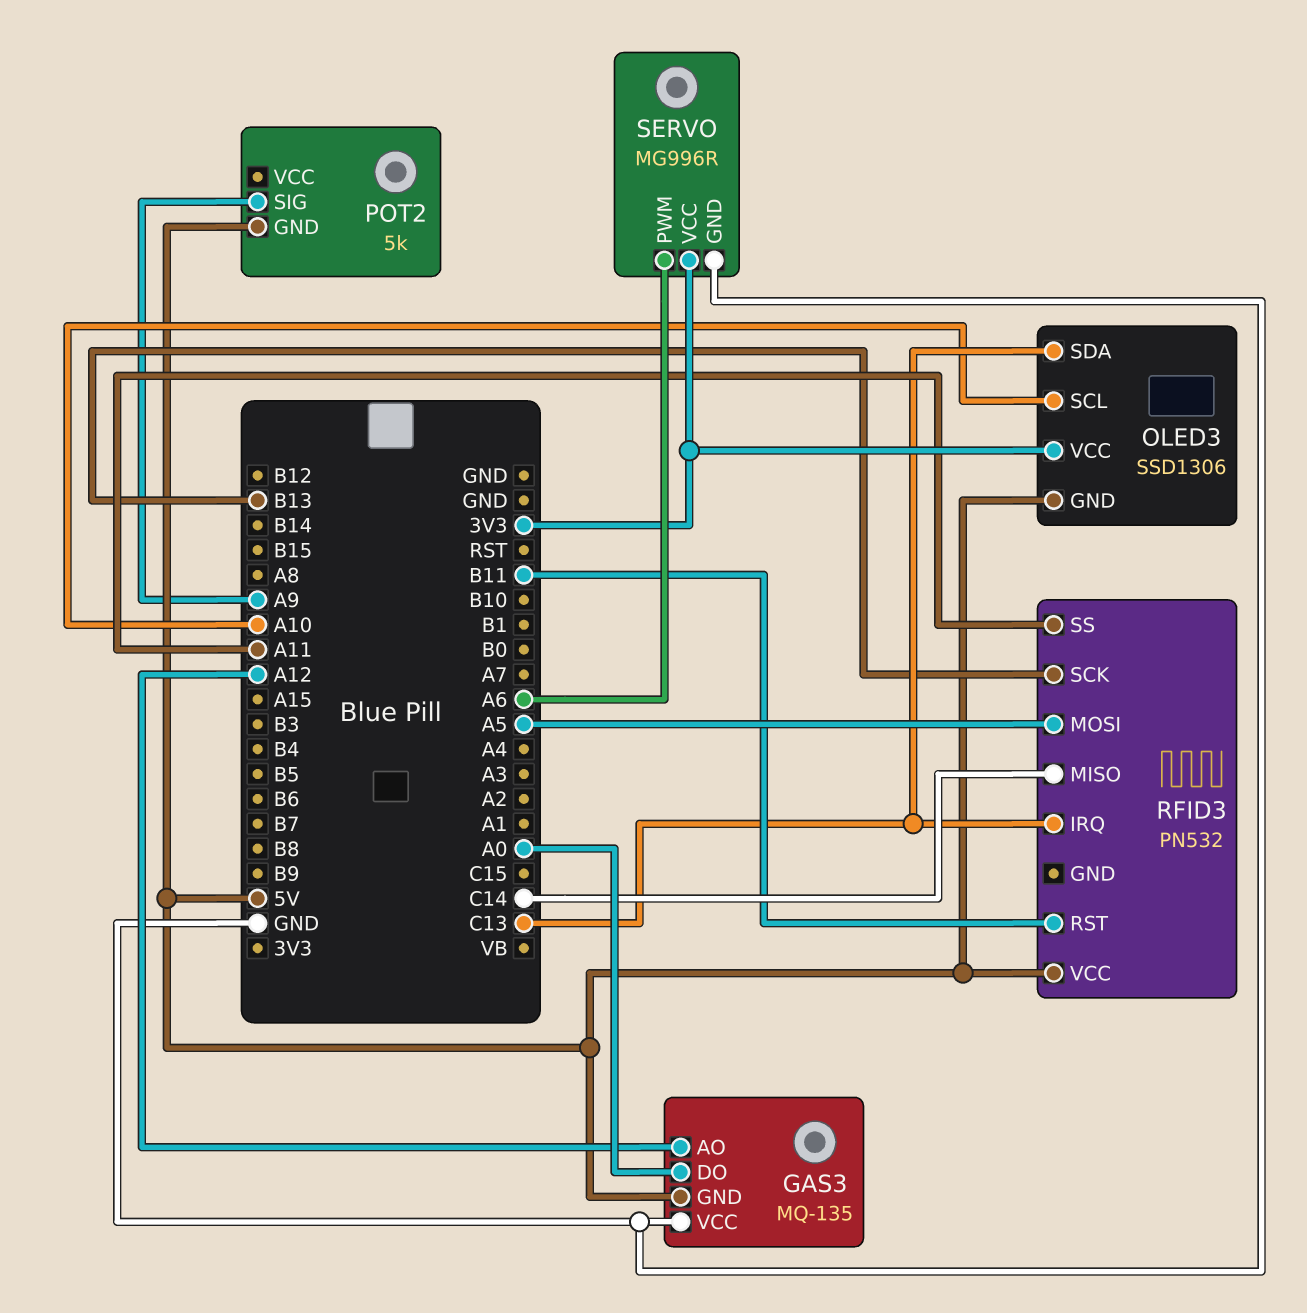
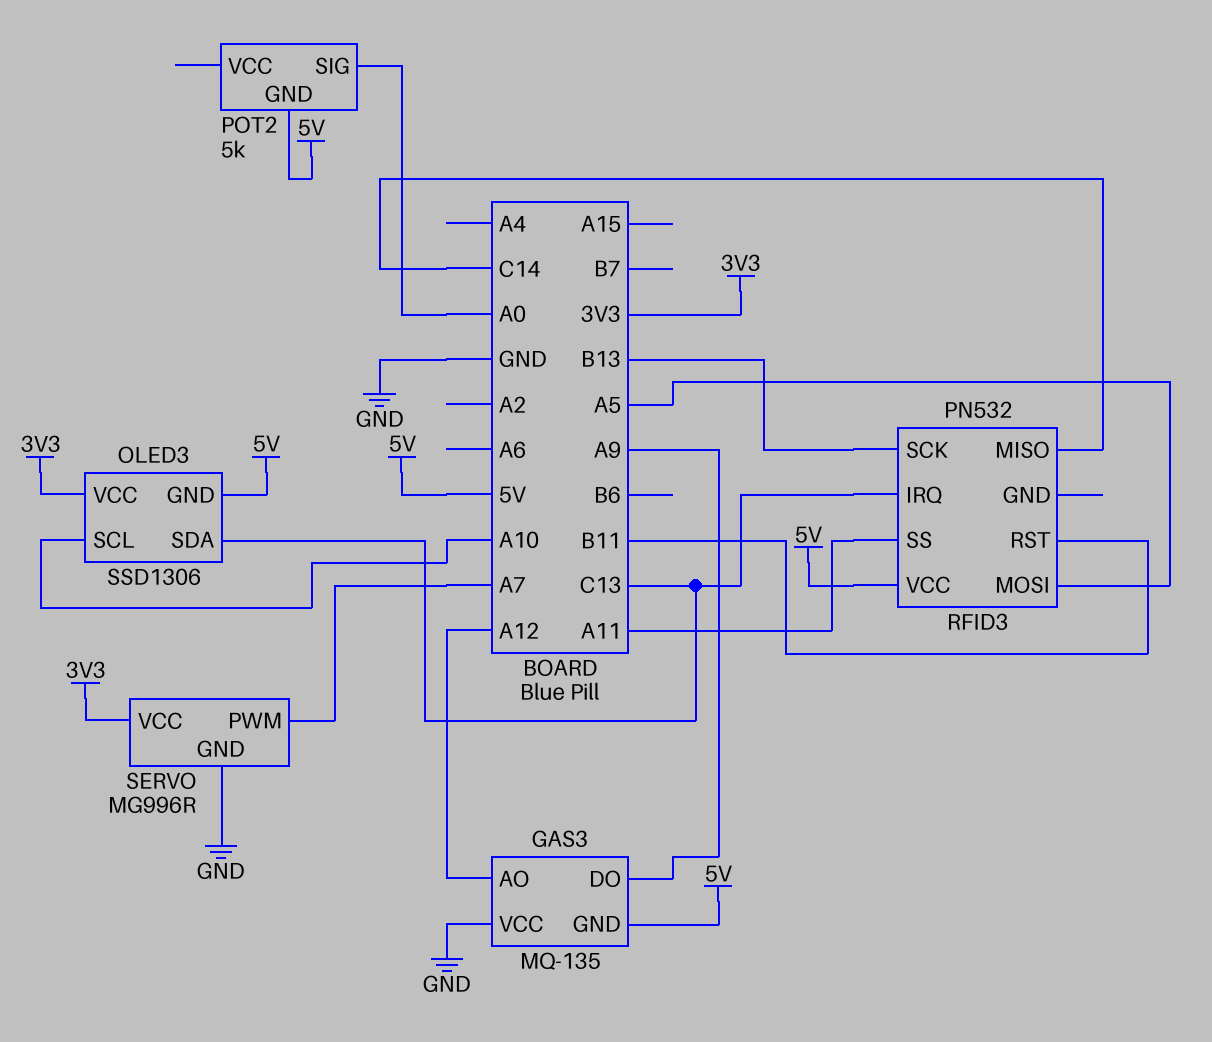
GAS3 pin DO: A0 -> A9
POT2 pin SIG: A9 -> A0
SERVO pin PWM: A6 -> A7

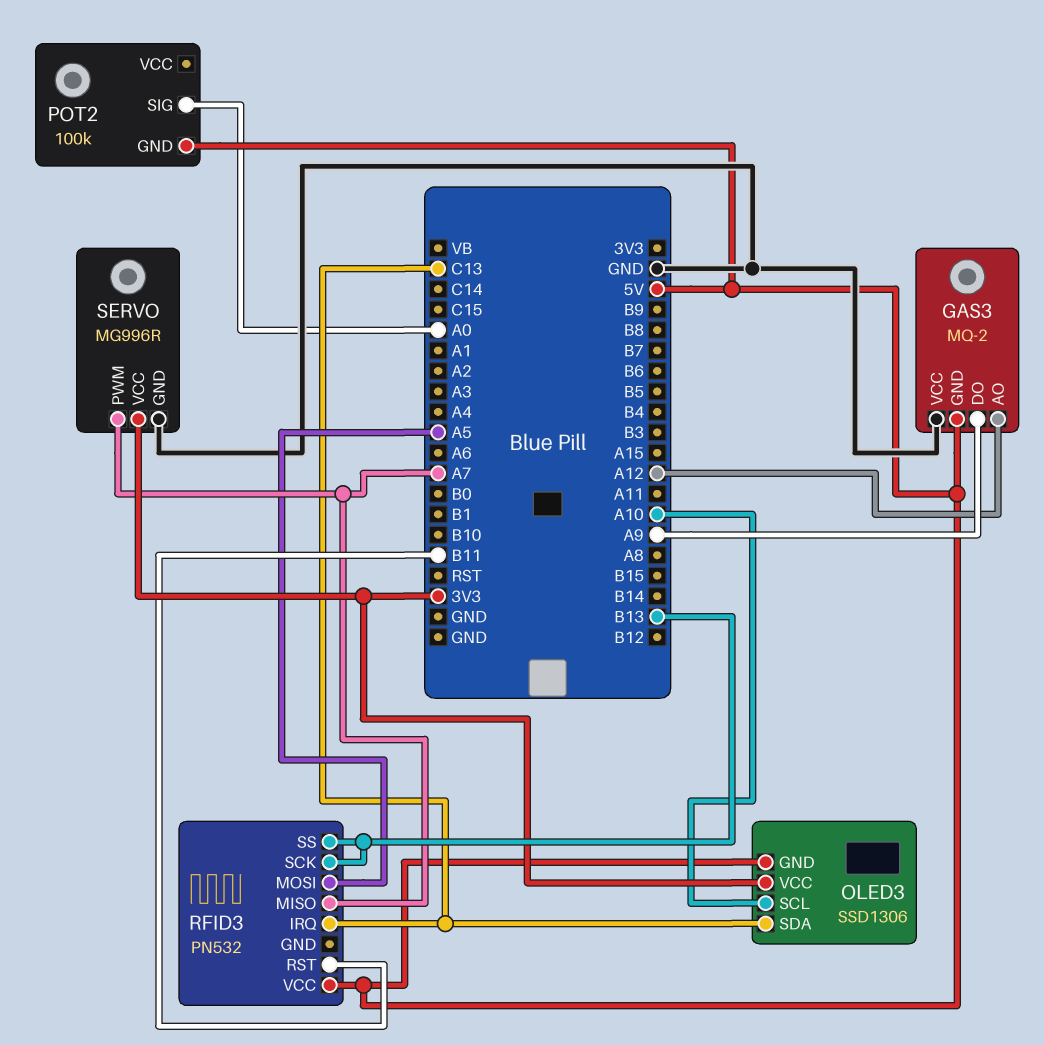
GAS3: MQ-135 -> MQ-2
POT2: 5k -> 100k
RFID3 pin MISO: C14 -> A7
RFID3 pin SS: A11 -> B13

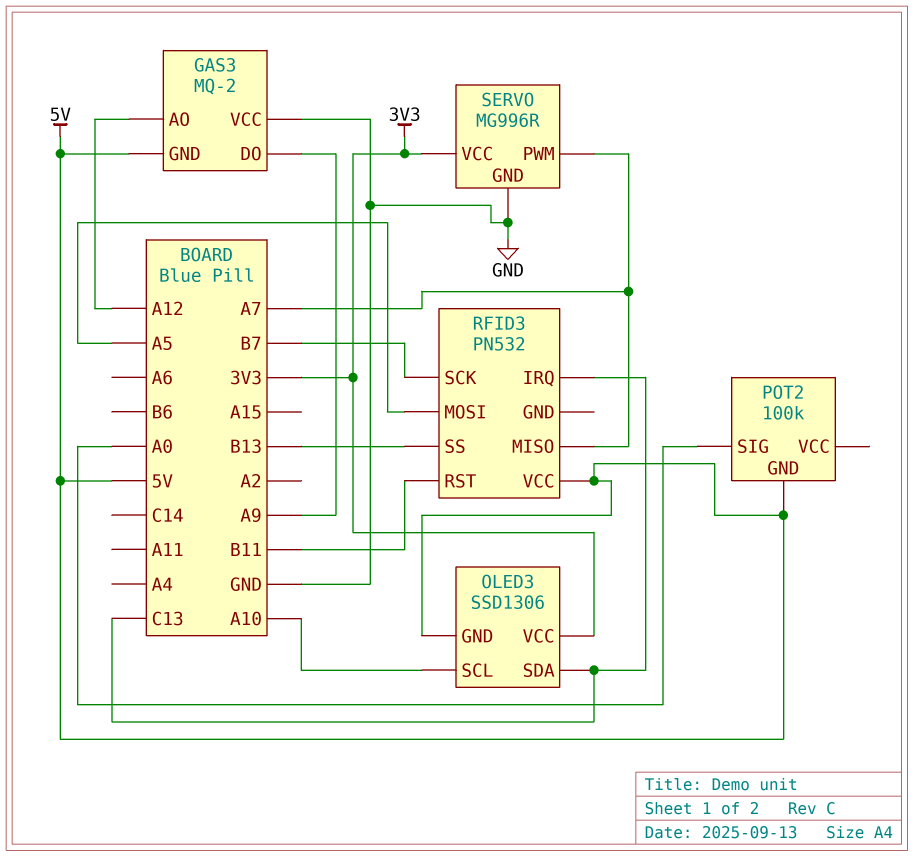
RFID3 pin SCK: B13 -> B7

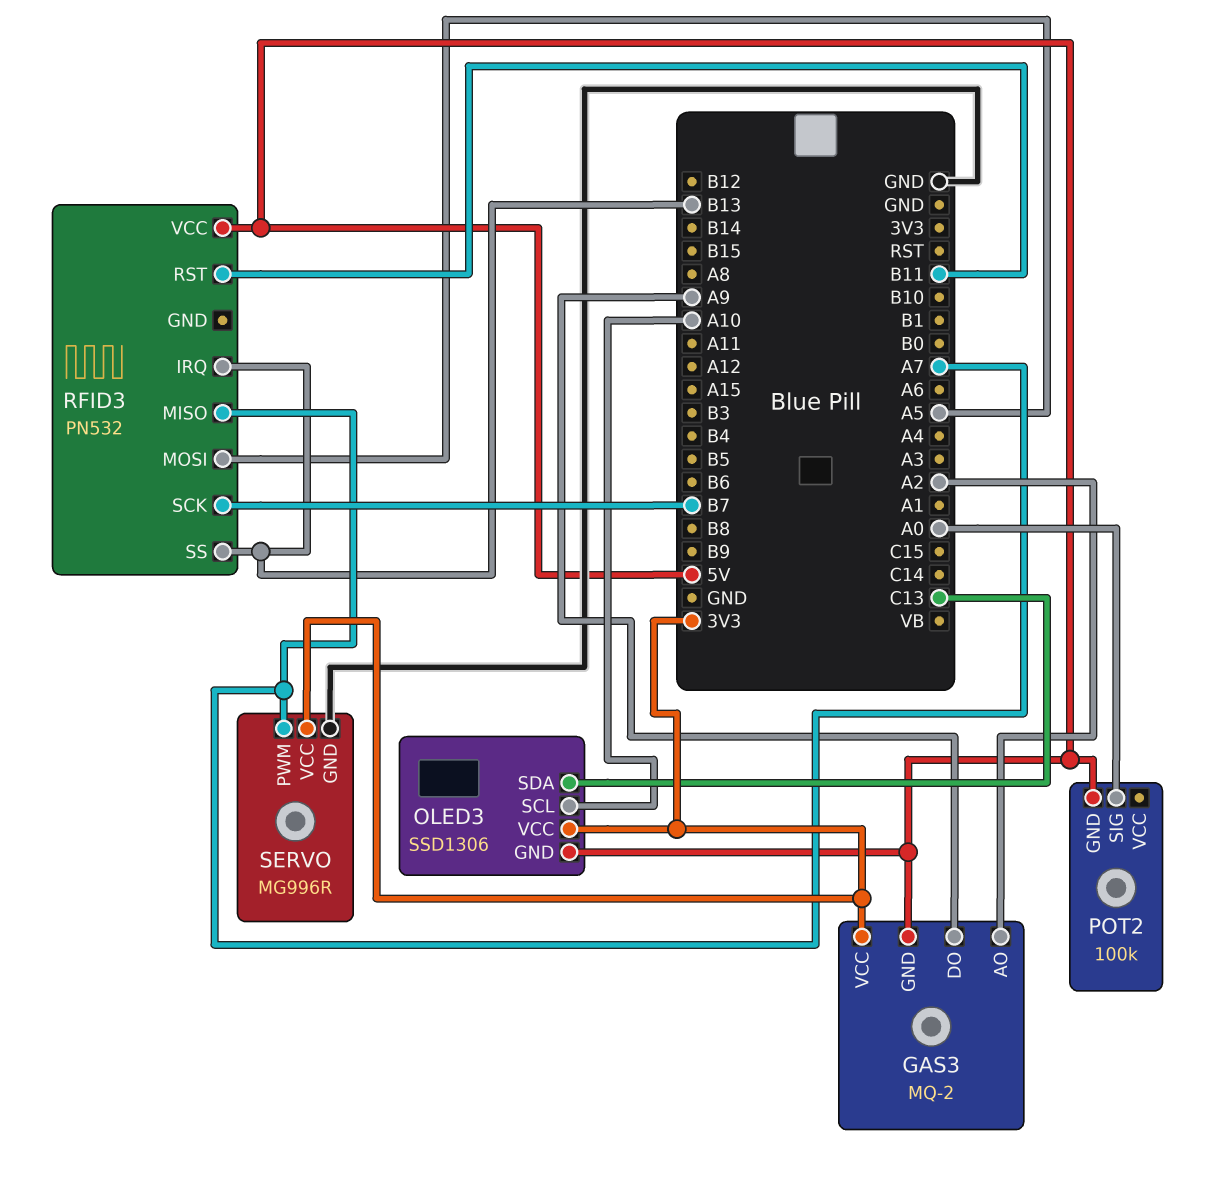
GAS3 pin AO: A12 -> A2
GAS3 pin VCC: GND -> 3V3
RFID3 pin IRQ: C13 -> B13

